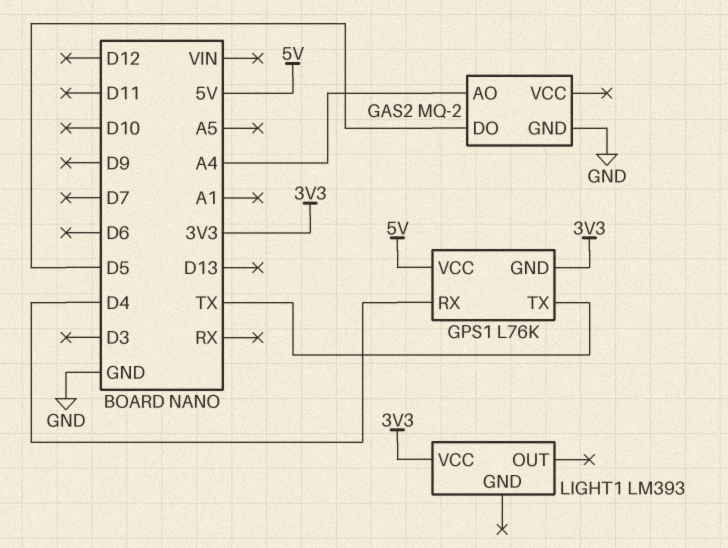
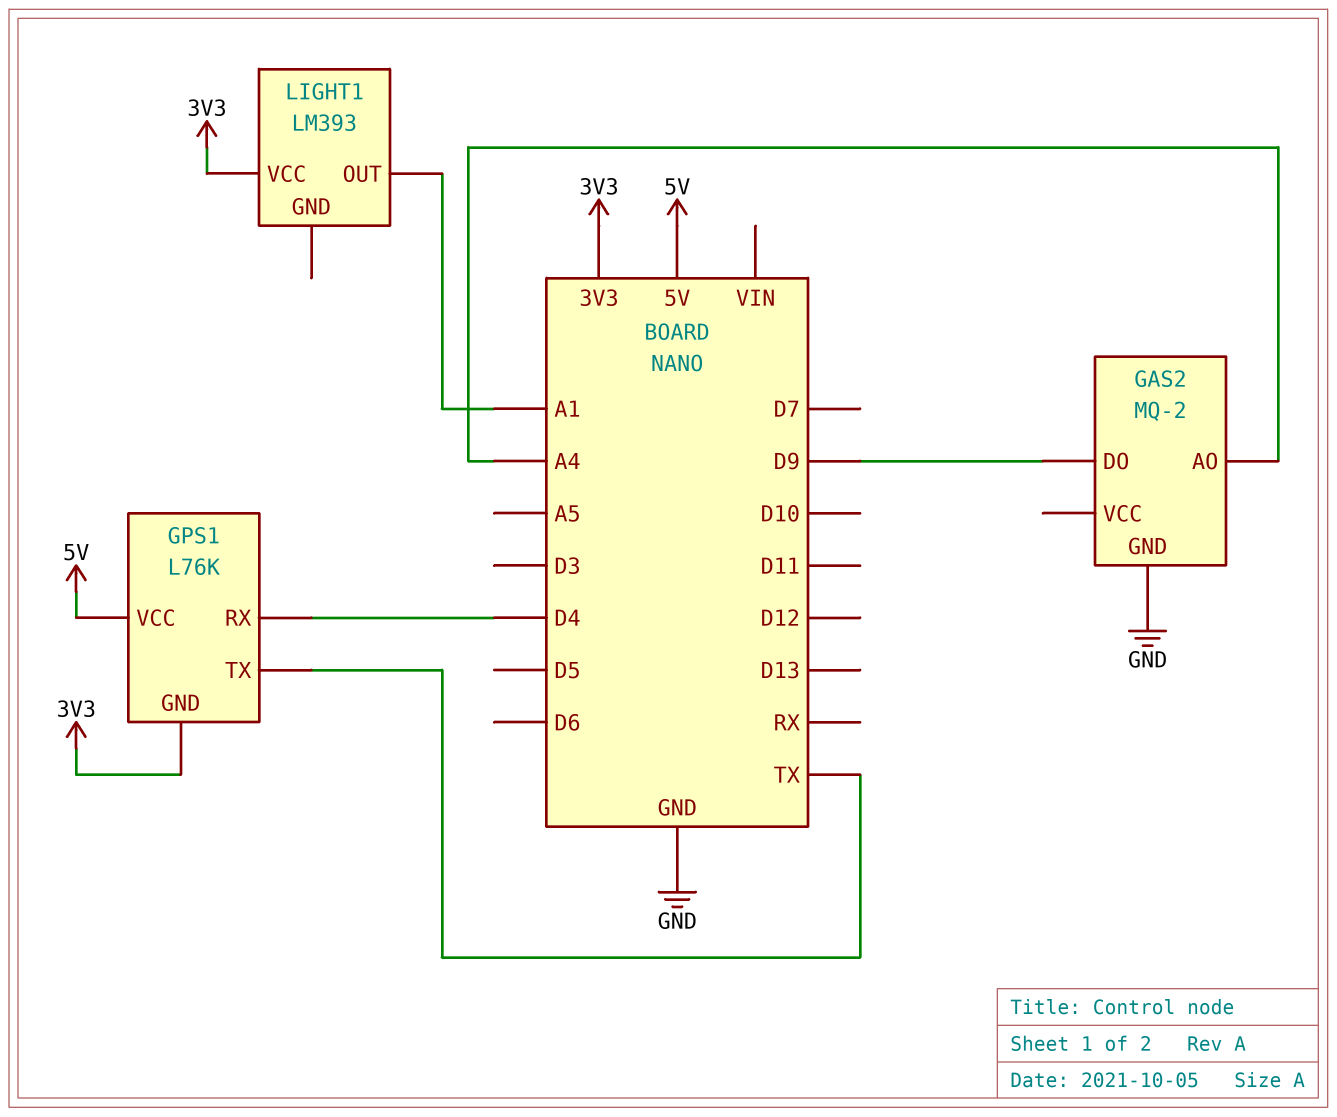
GAS2 pin DO: D5 -> D9
LIGHT1 pin OUT: none -> A1

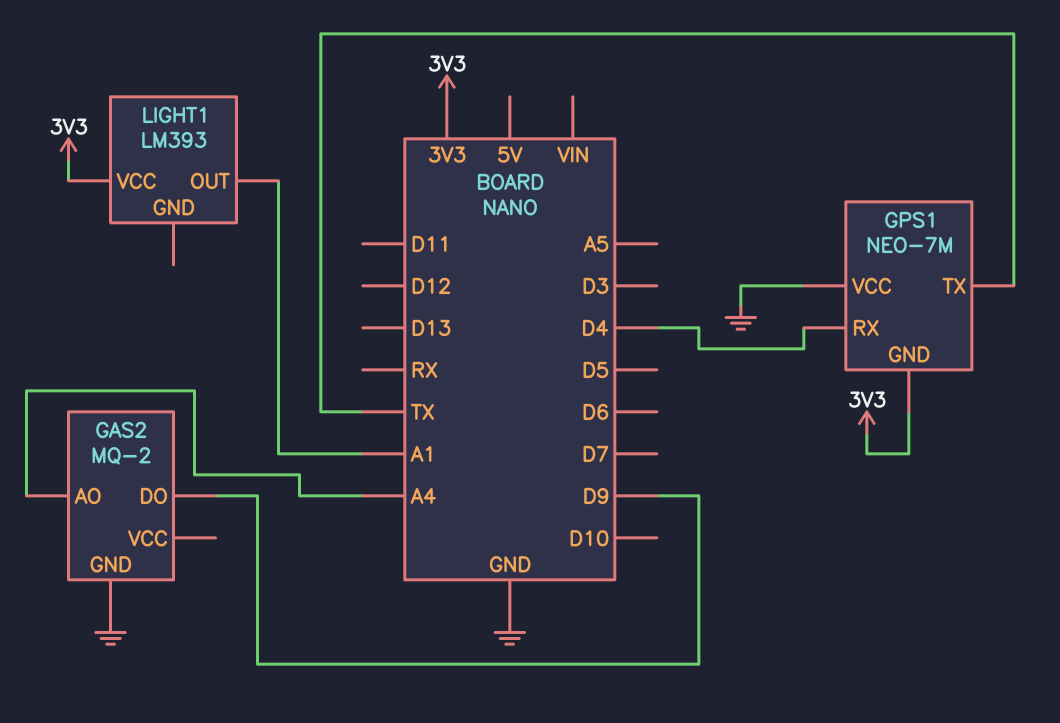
GPS1: L76K -> NEO-7M
GPS1 pin VCC: 5V -> GND

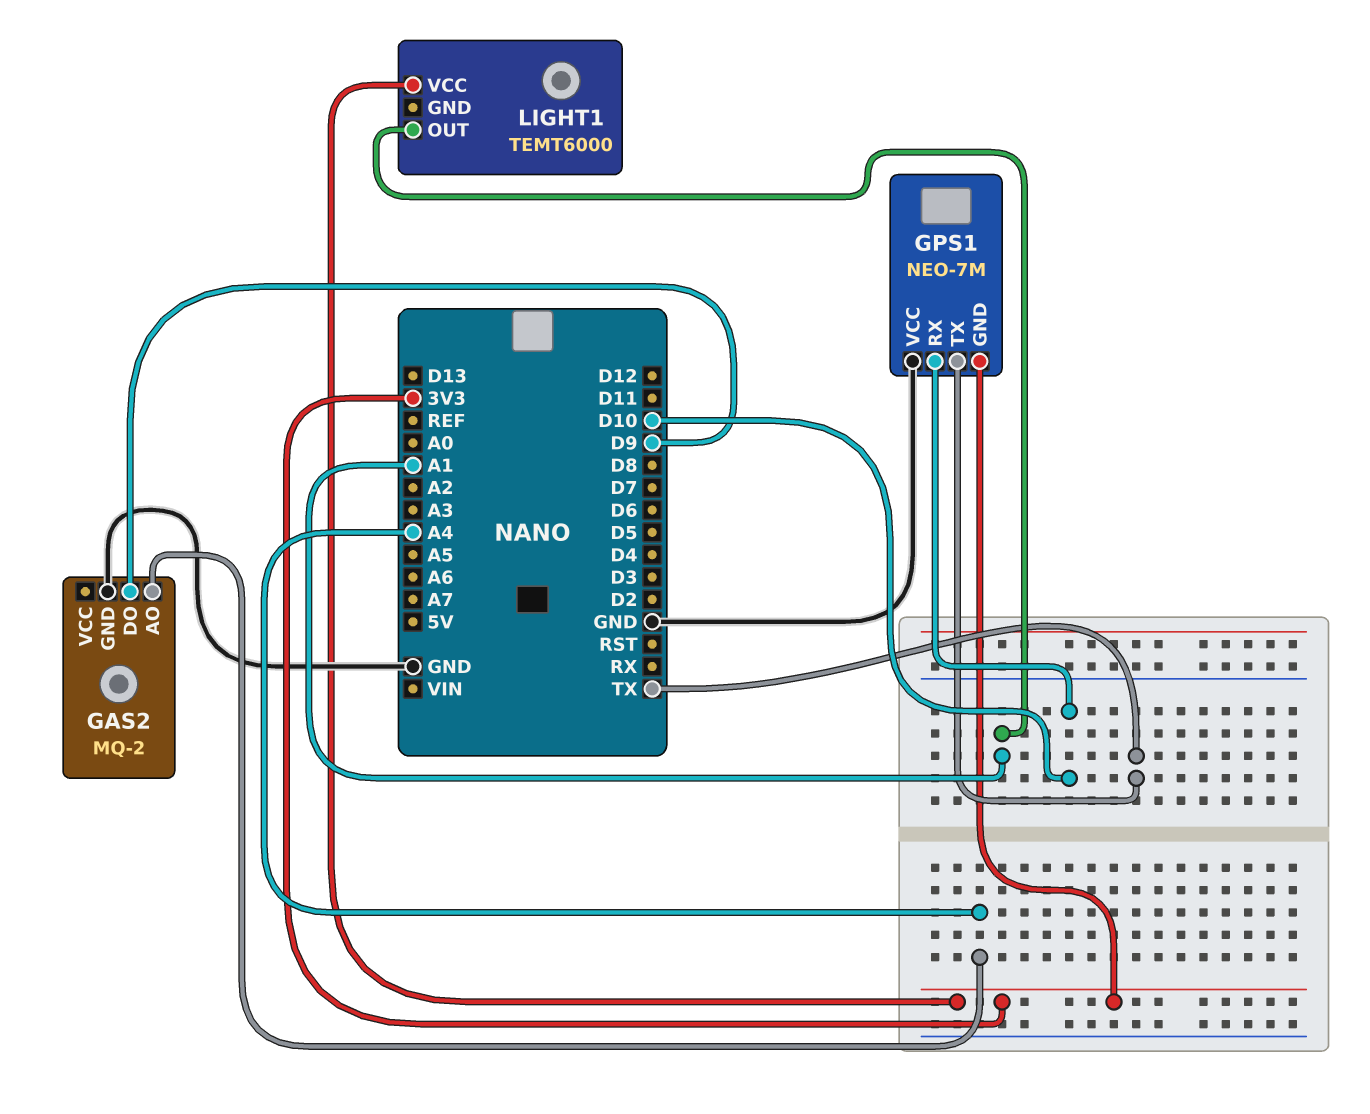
GPS1 pin RX: D4 -> D10
LIGHT1: LM393 -> TEMT6000

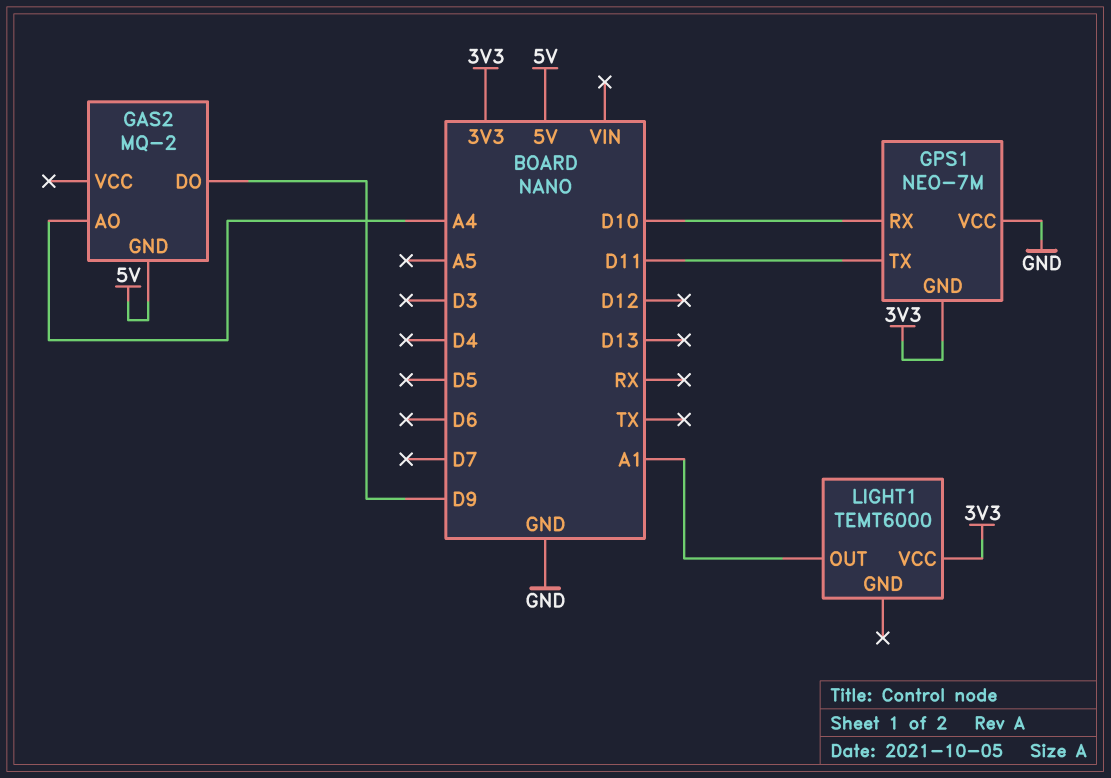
GAS2 pin GND: GND -> 5V
GPS1 pin TX: TX -> D11

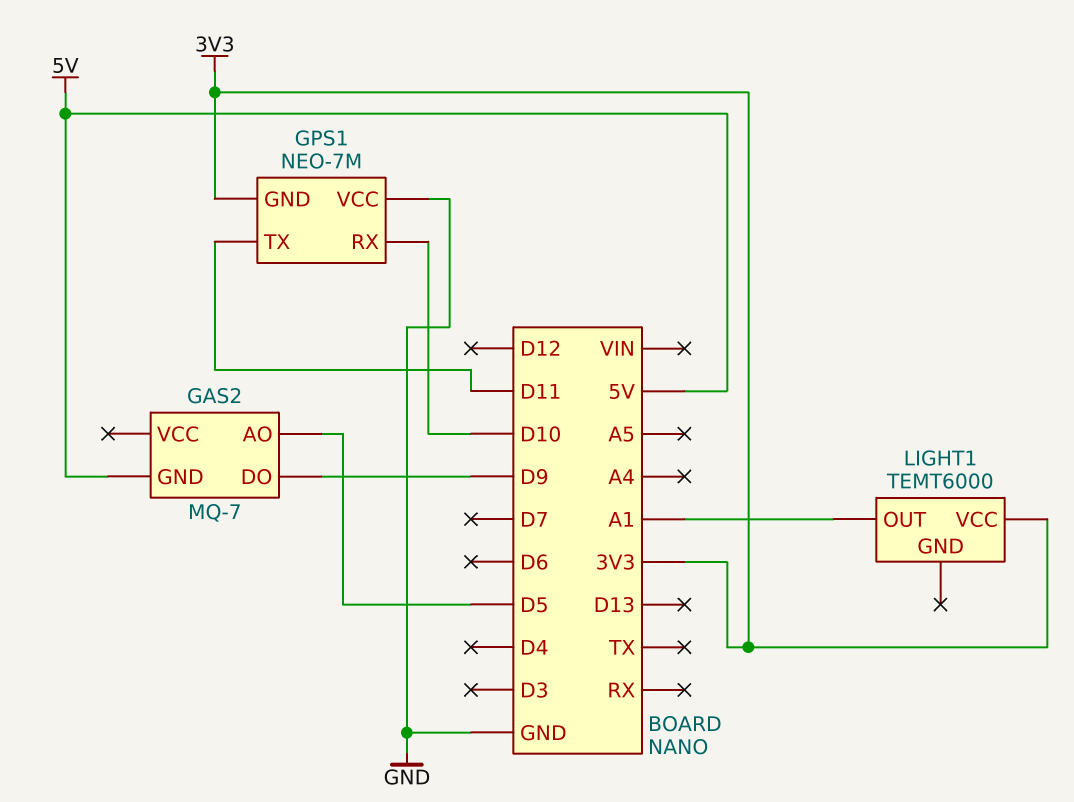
GAS2: MQ-2 -> MQ-7
GAS2 pin AO: A4 -> D5

